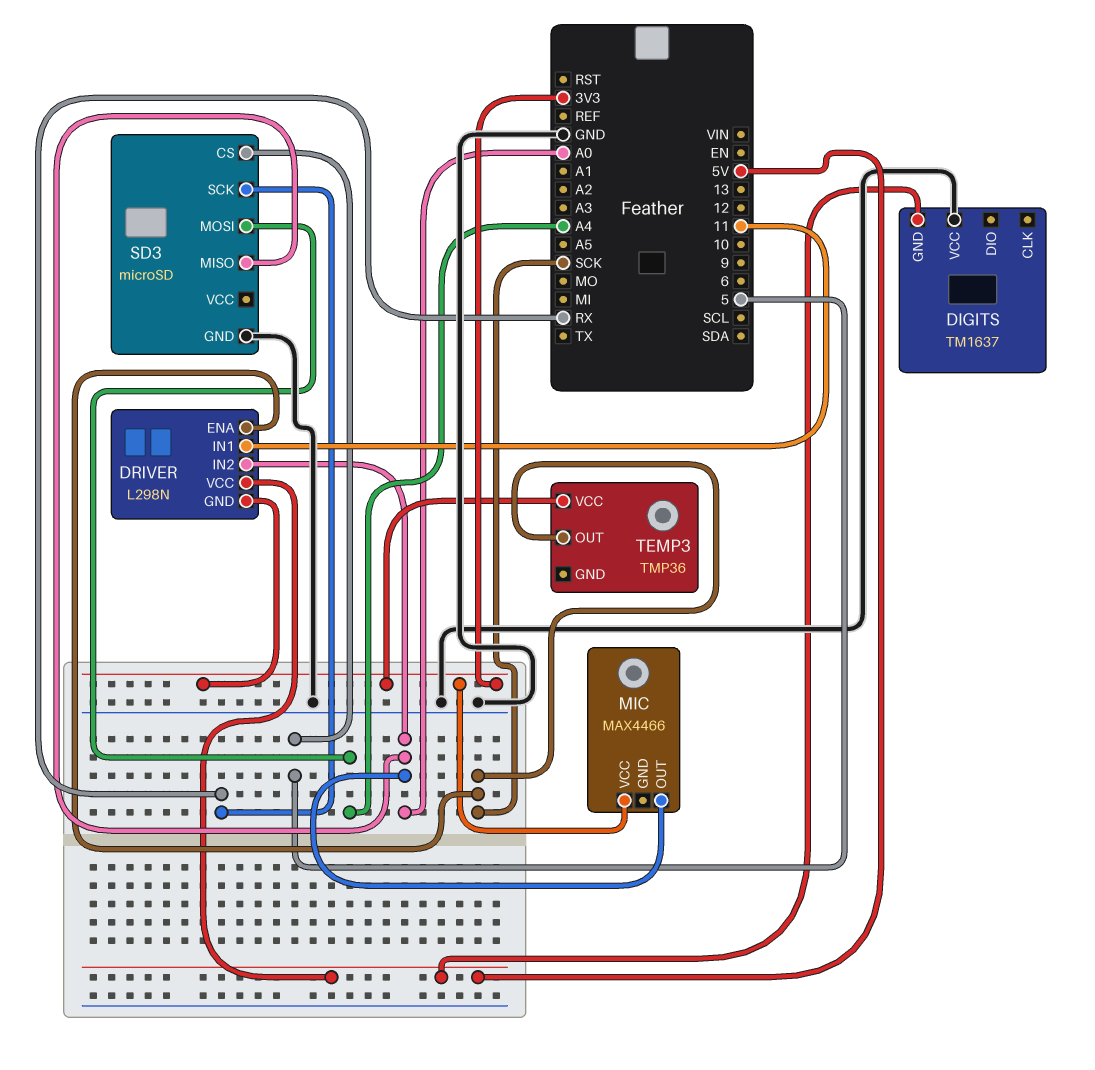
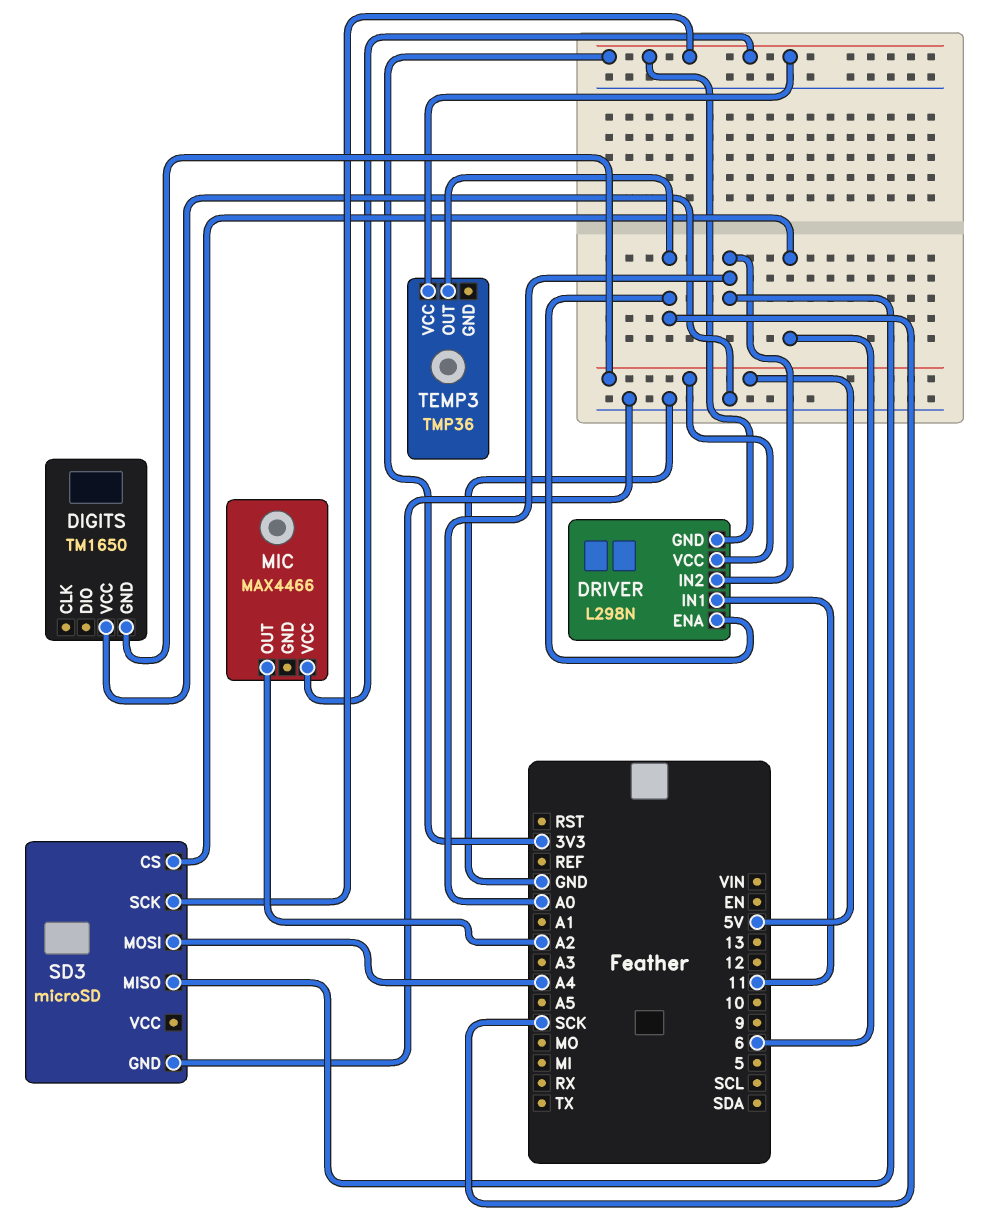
DIGITS: TM1637 -> TM1650
MIC pin OUT: A0 -> A2
SD3 pin CS: 5 -> 6
SD3 pin SCK: RX -> 3V3

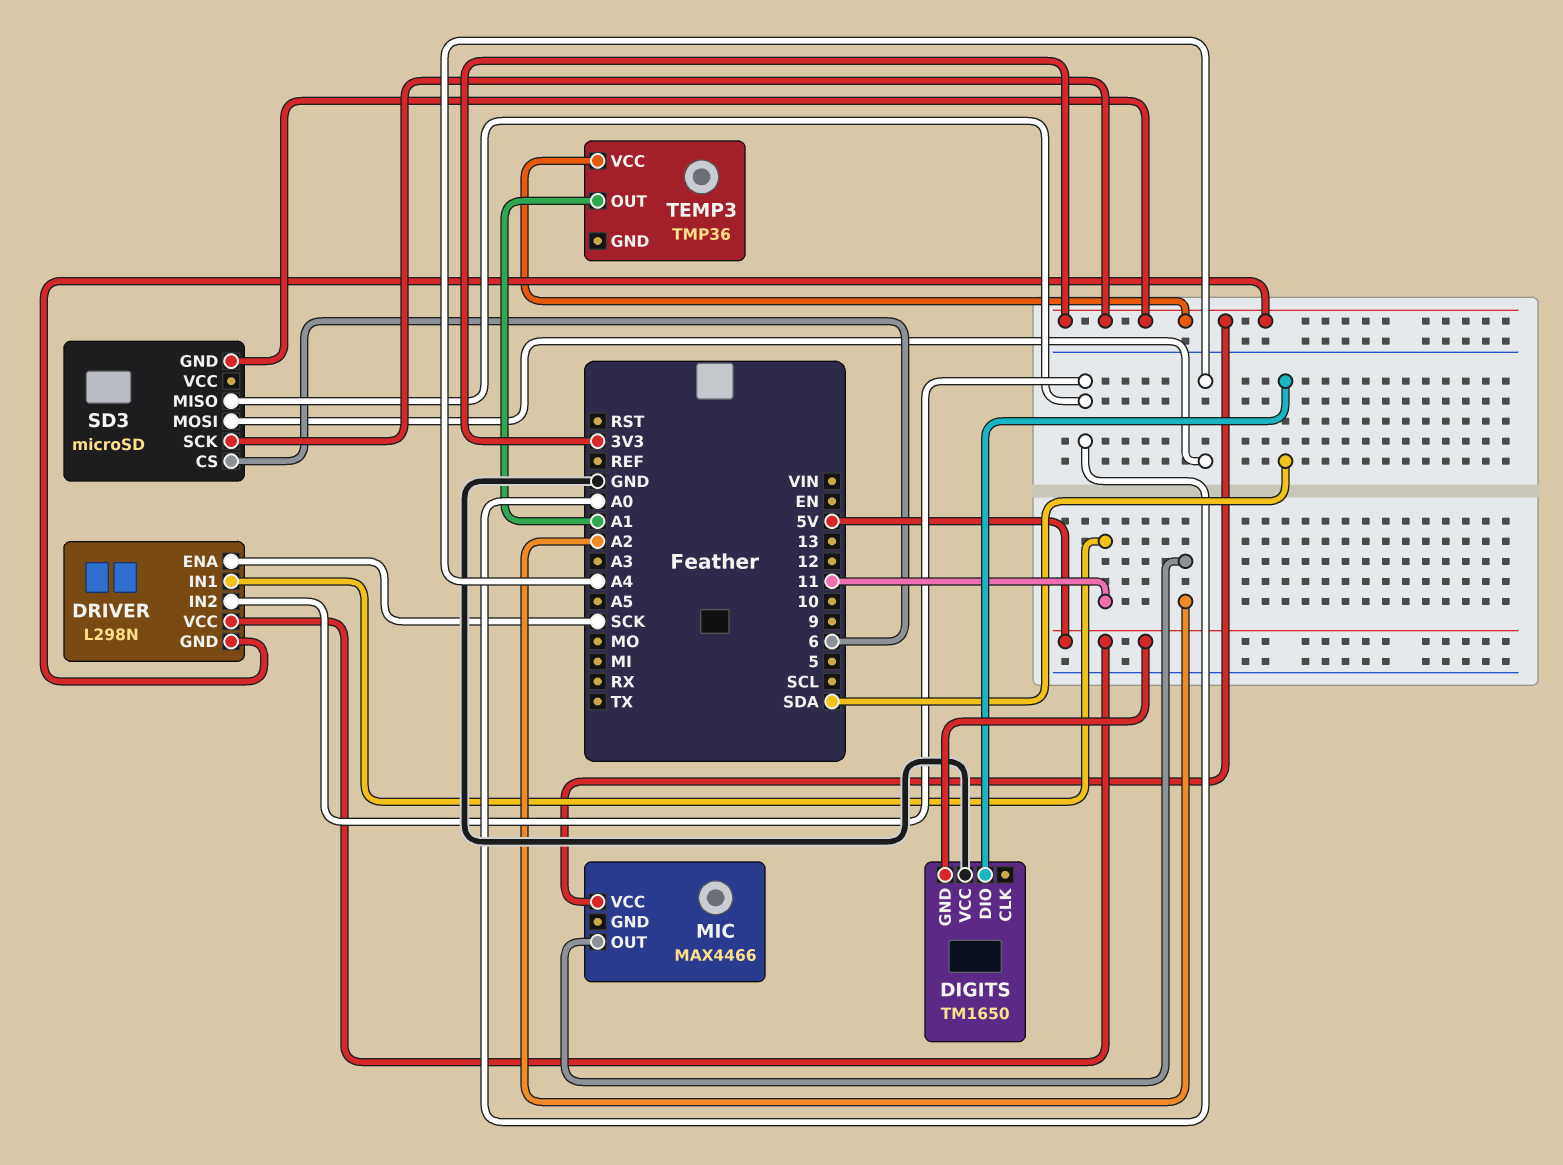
DIGITS pin DIO: none -> SDA
SD3 pin GND: GND -> 3V3
TEMP3 pin OUT: SCK -> A1

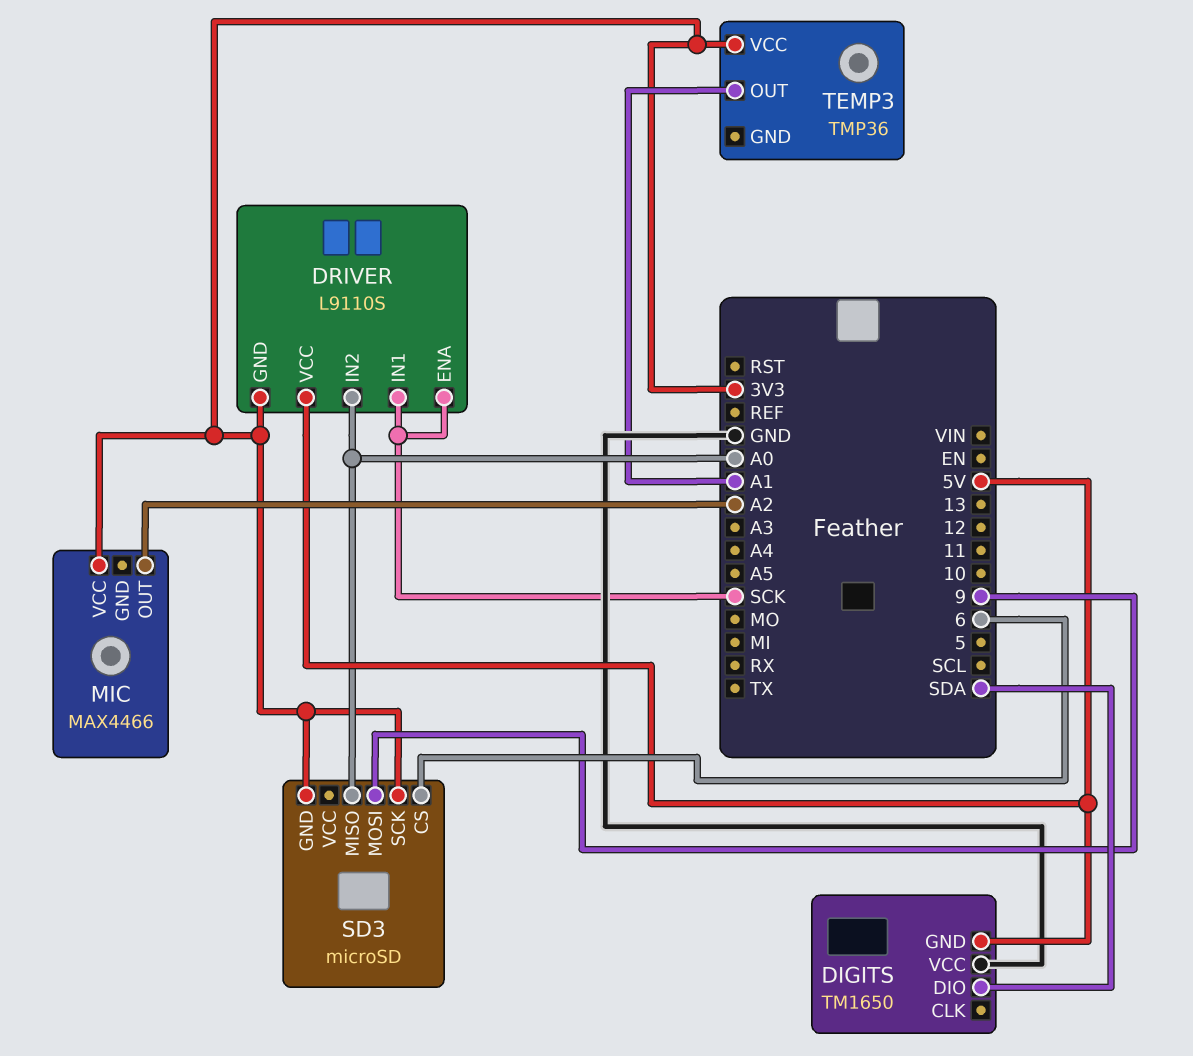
DRIVER: L298N -> L9110S
DRIVER pin IN1: 11 -> SCK
SD3 pin MOSI: A4 -> 9

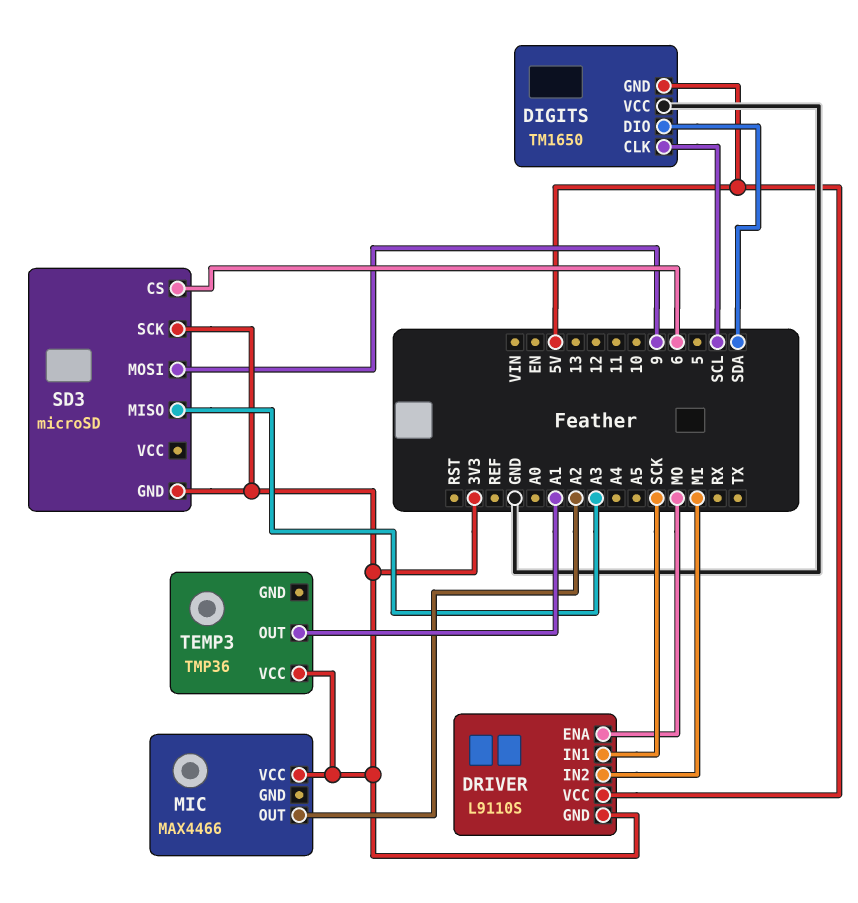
DIGITS pin CLK: none -> SCL
DRIVER pin ENA: SCK -> MO
DRIVER pin IN2: A0 -> MI
SD3 pin MISO: A0 -> A3

